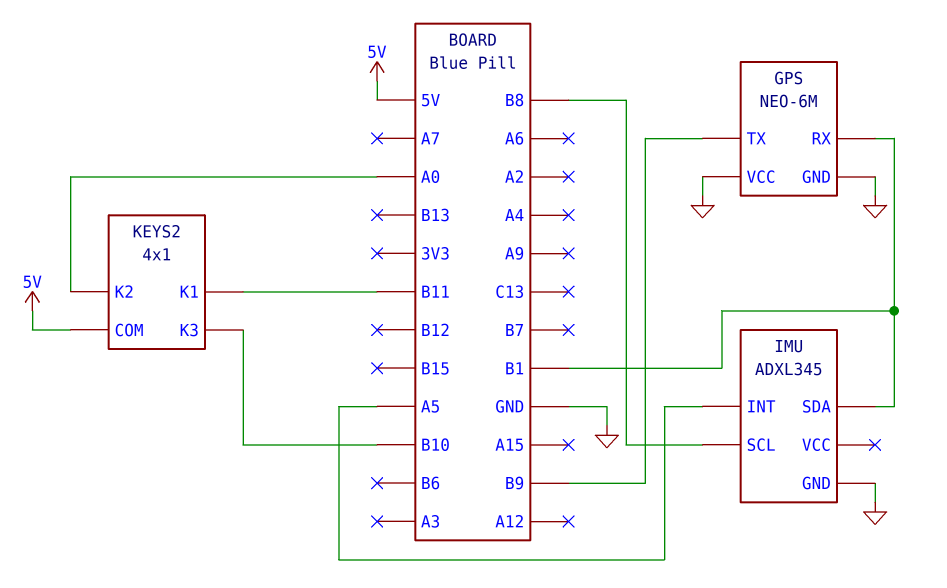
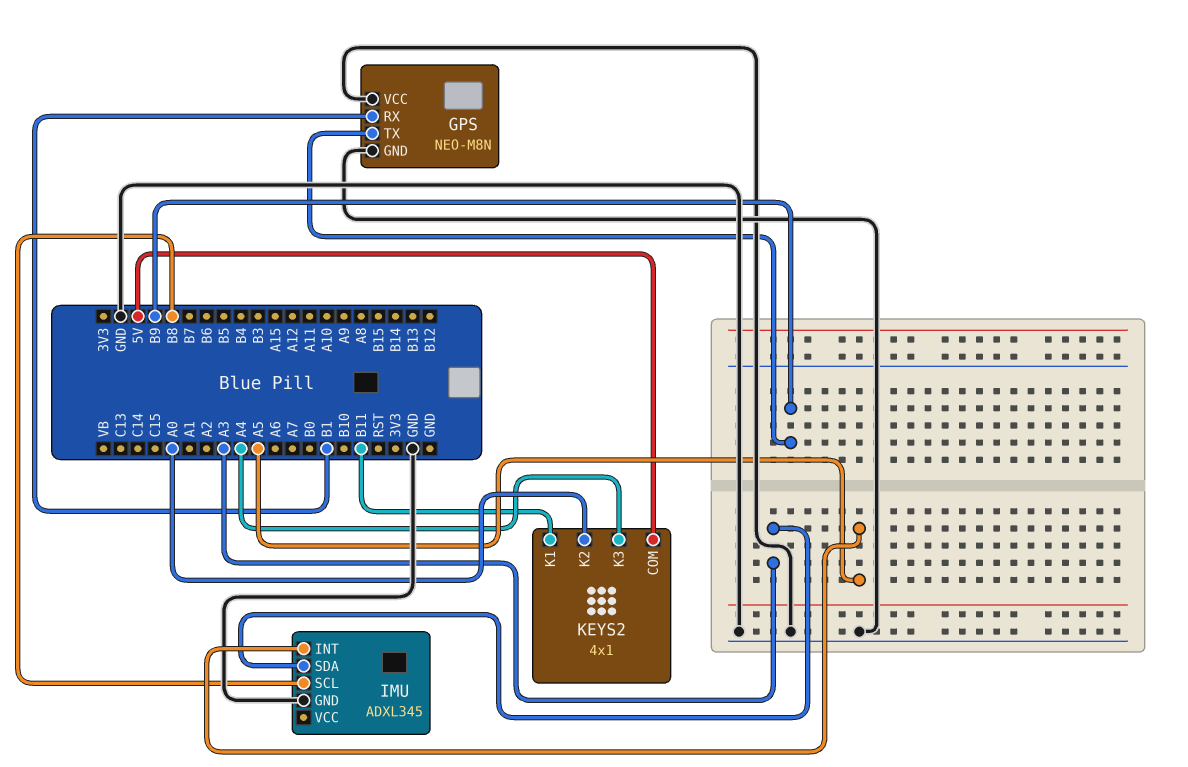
GPS: NEO-6M -> NEO-M8N
IMU pin SDA: B1 -> A3
KEYS2 pin K3: B10 -> A4

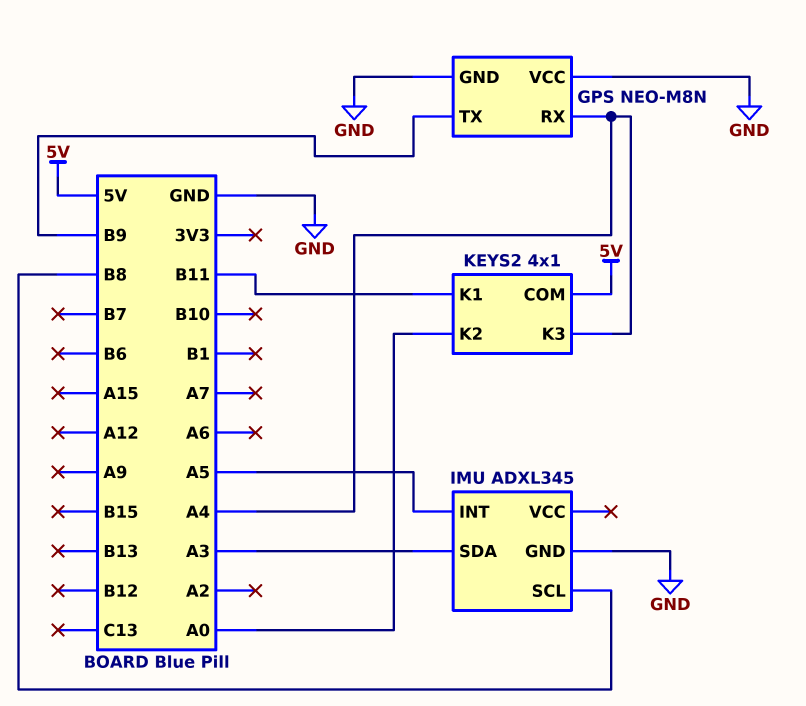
GPS pin RX: B1 -> A4

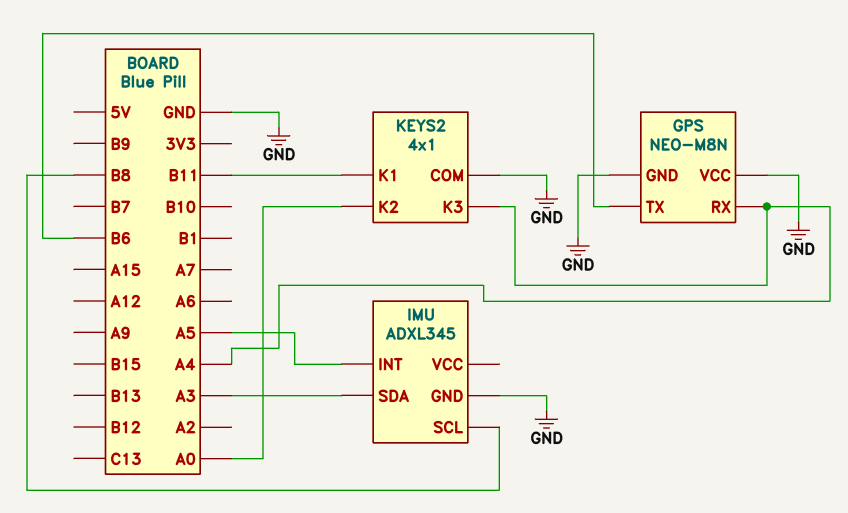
GPS pin TX: B9 -> B6
KEYS2 pin COM: 5V -> GND

